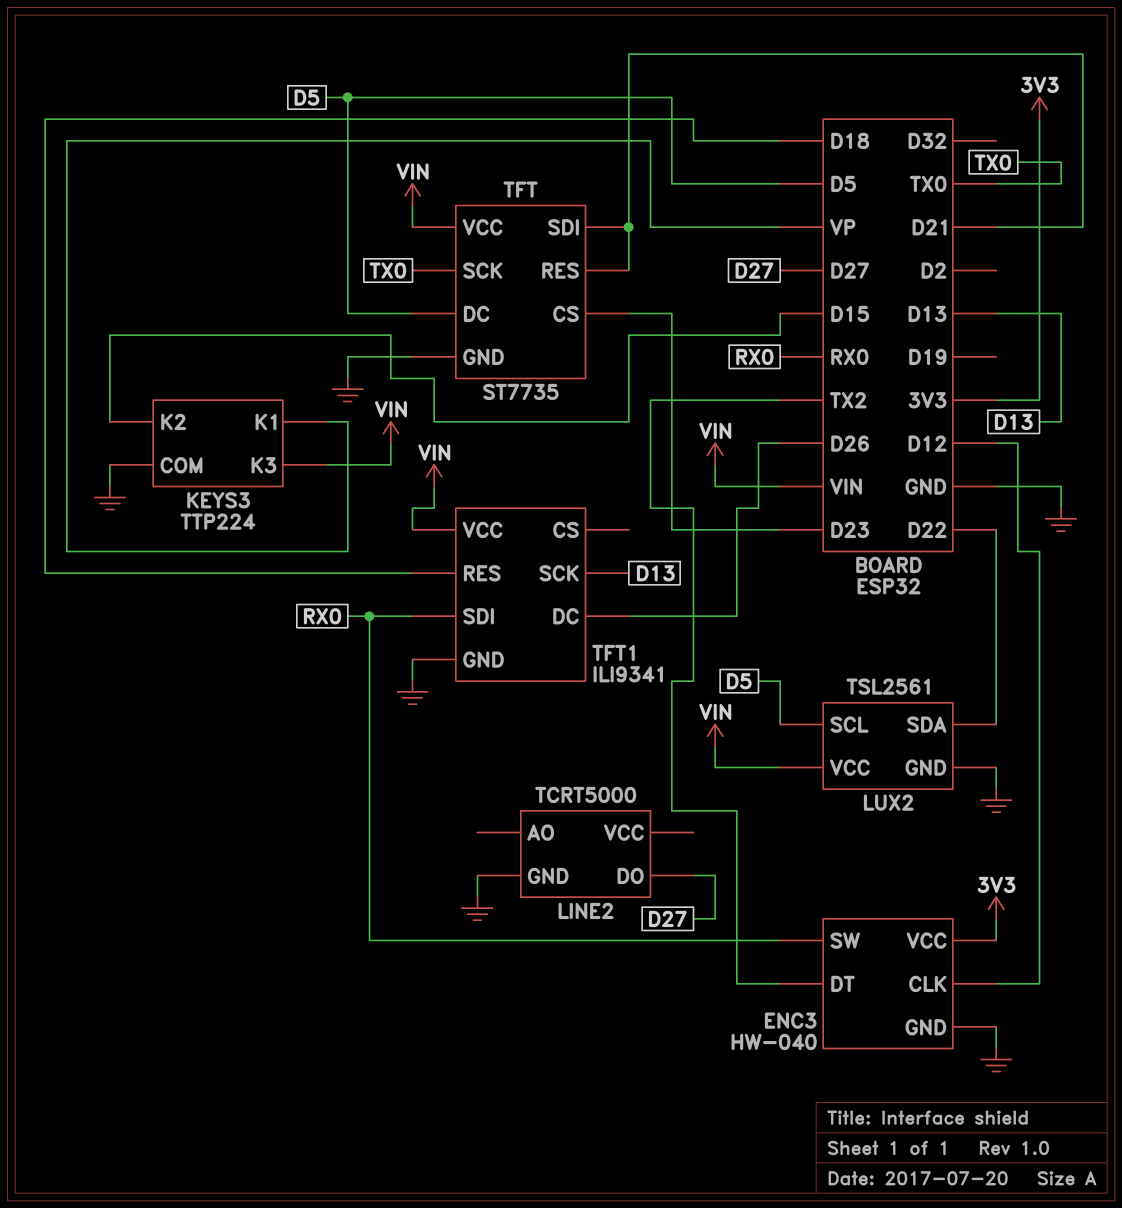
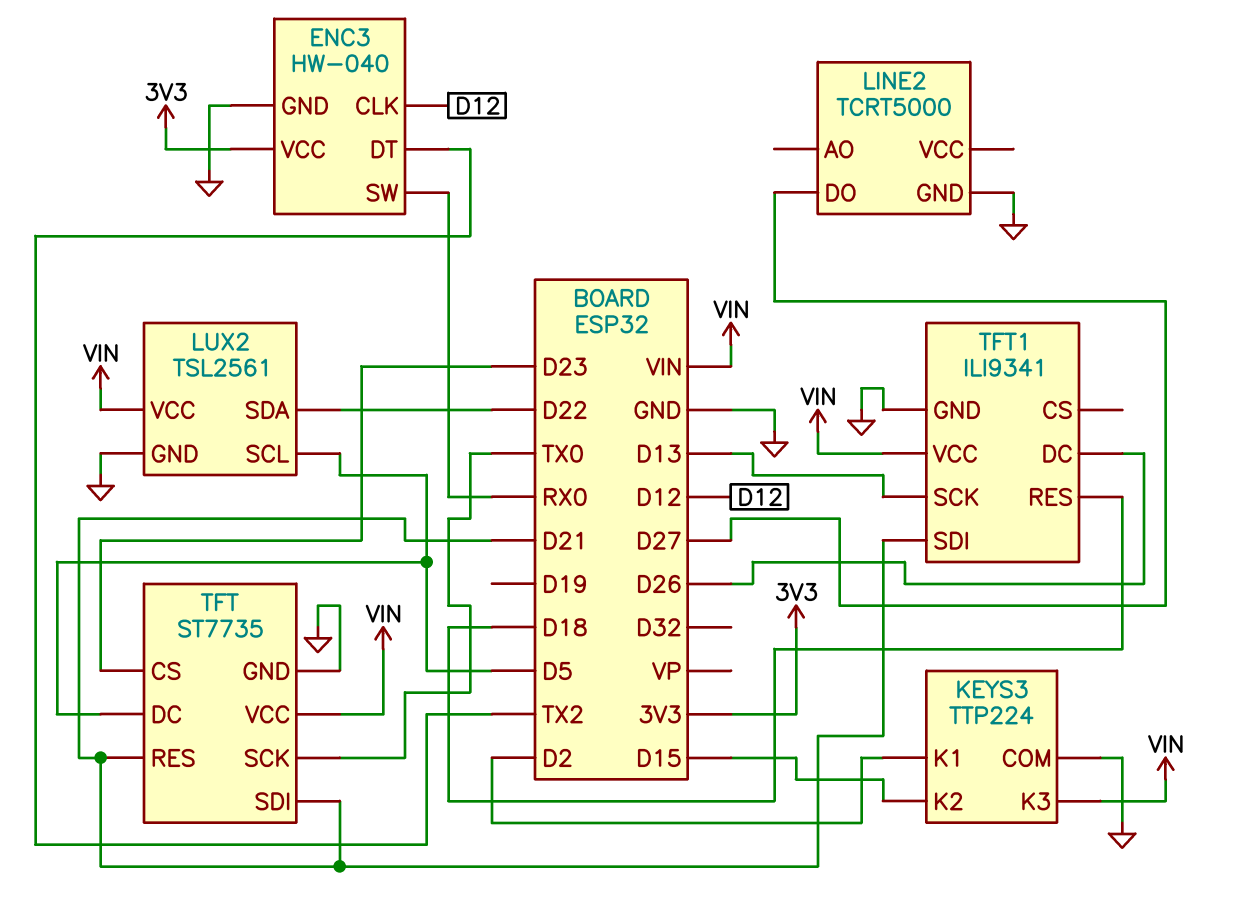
KEYS3 pin K1: VP -> D2
TFT1 pin SDI: RX0 -> D21

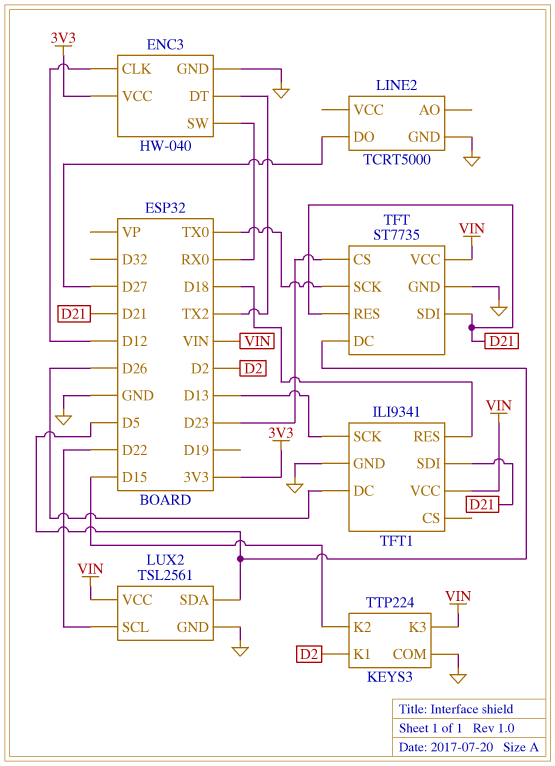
LUX2 pin SCL: D5 -> D22
LUX2 pin SDA: D22 -> D5

